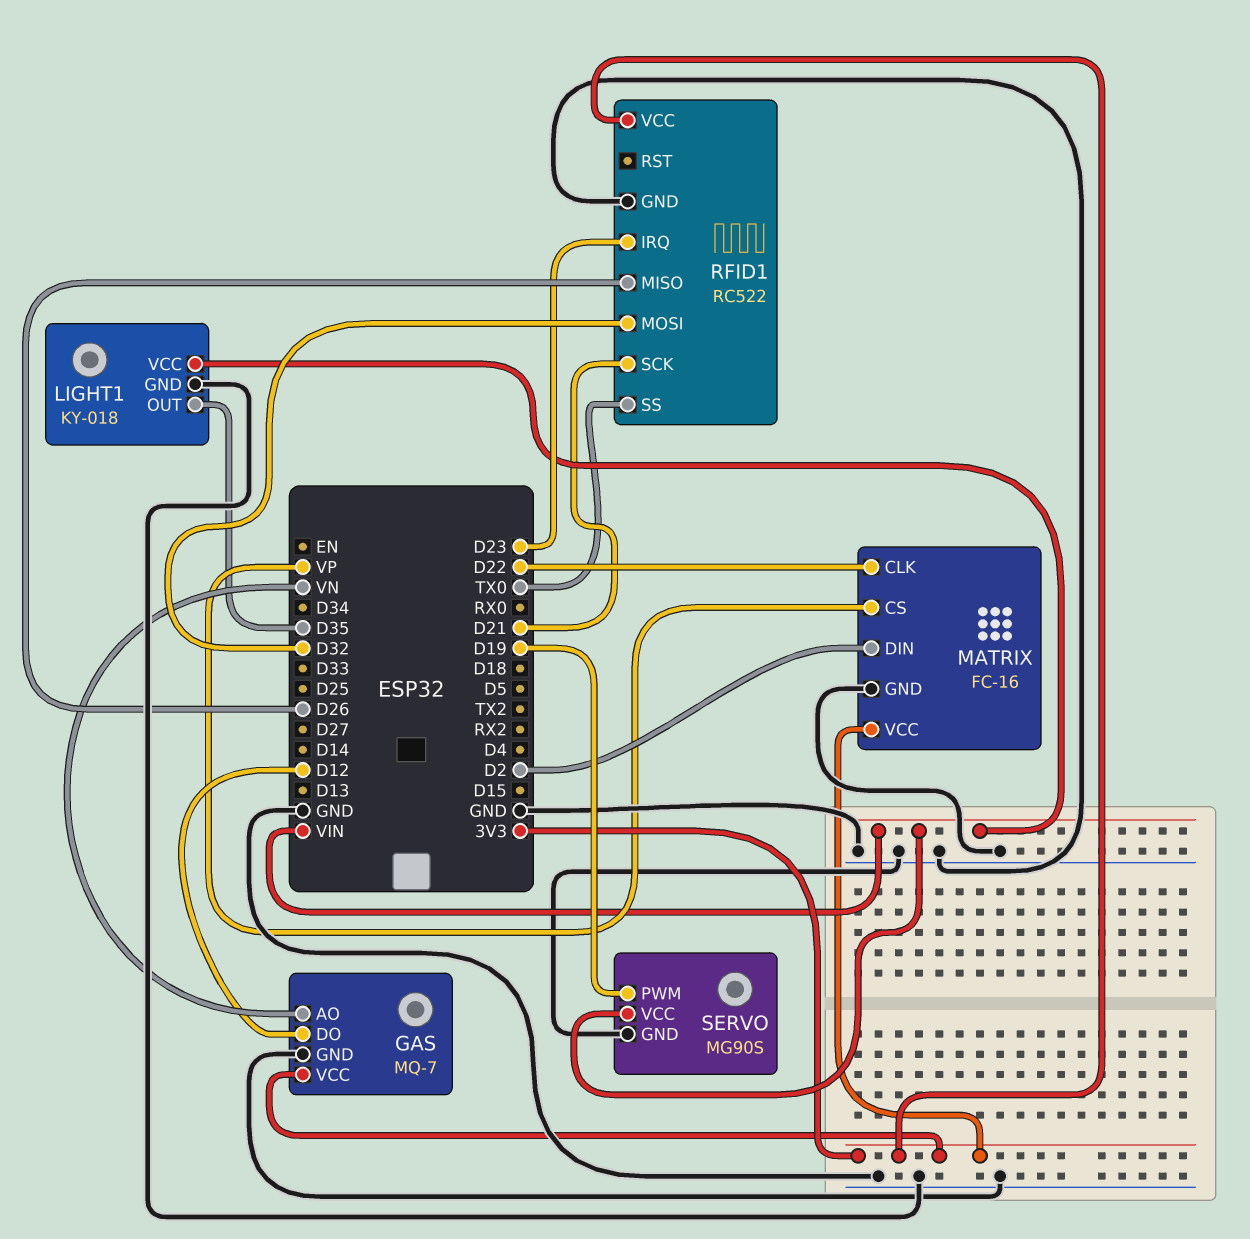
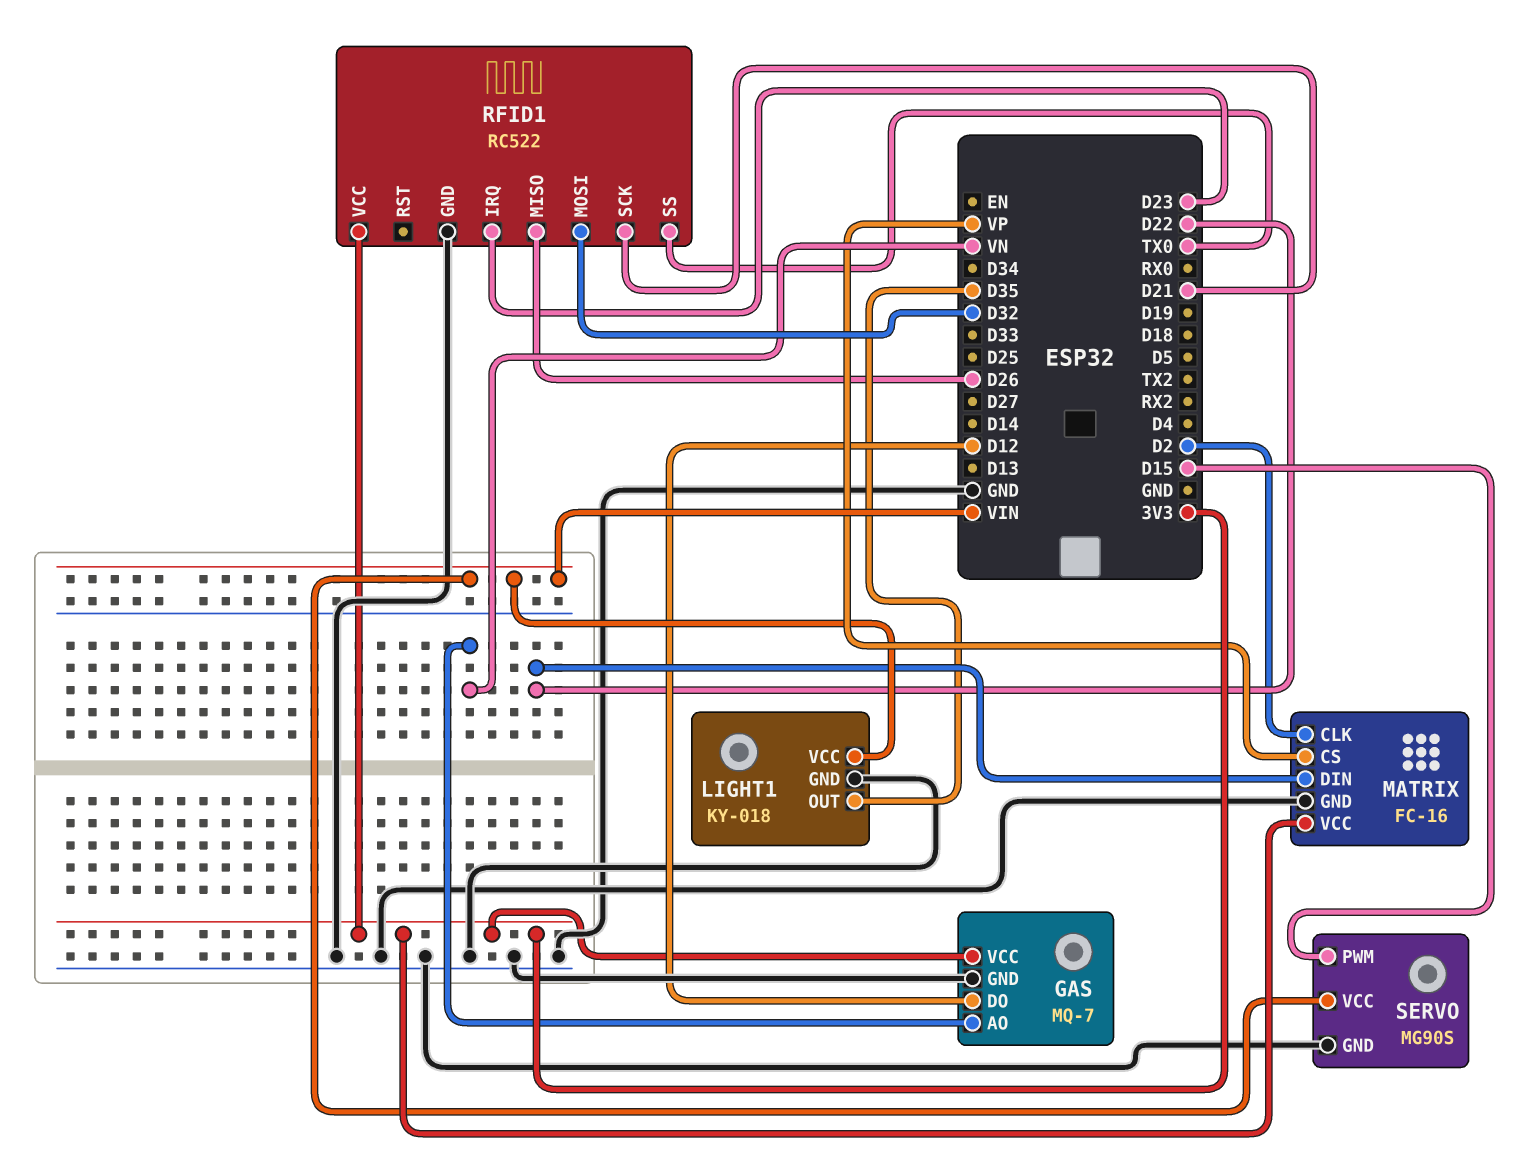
MATRIX pin CLK: D22 -> D2
MATRIX pin DIN: D2 -> D22
SERVO pin PWM: D19 -> D15

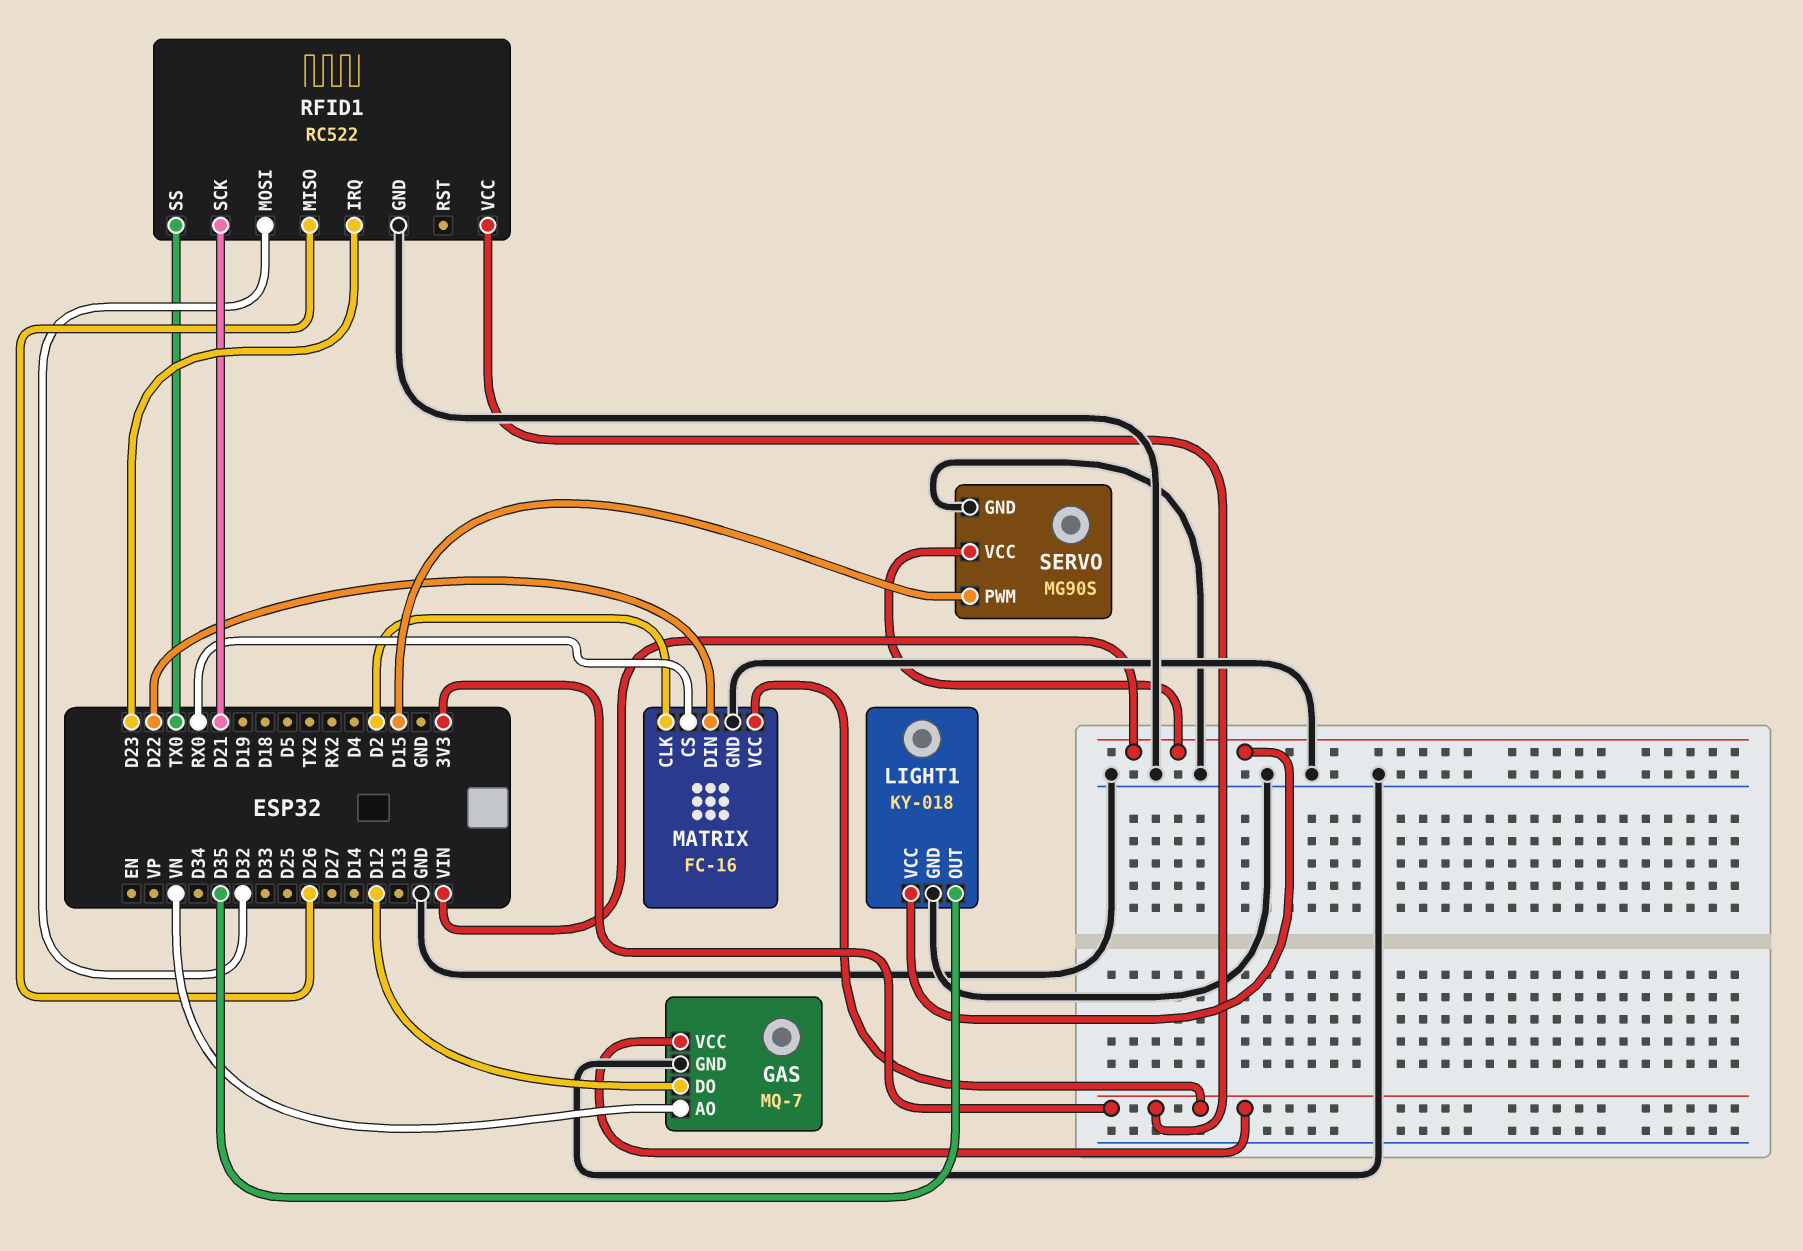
MATRIX pin CS: VP -> RX0

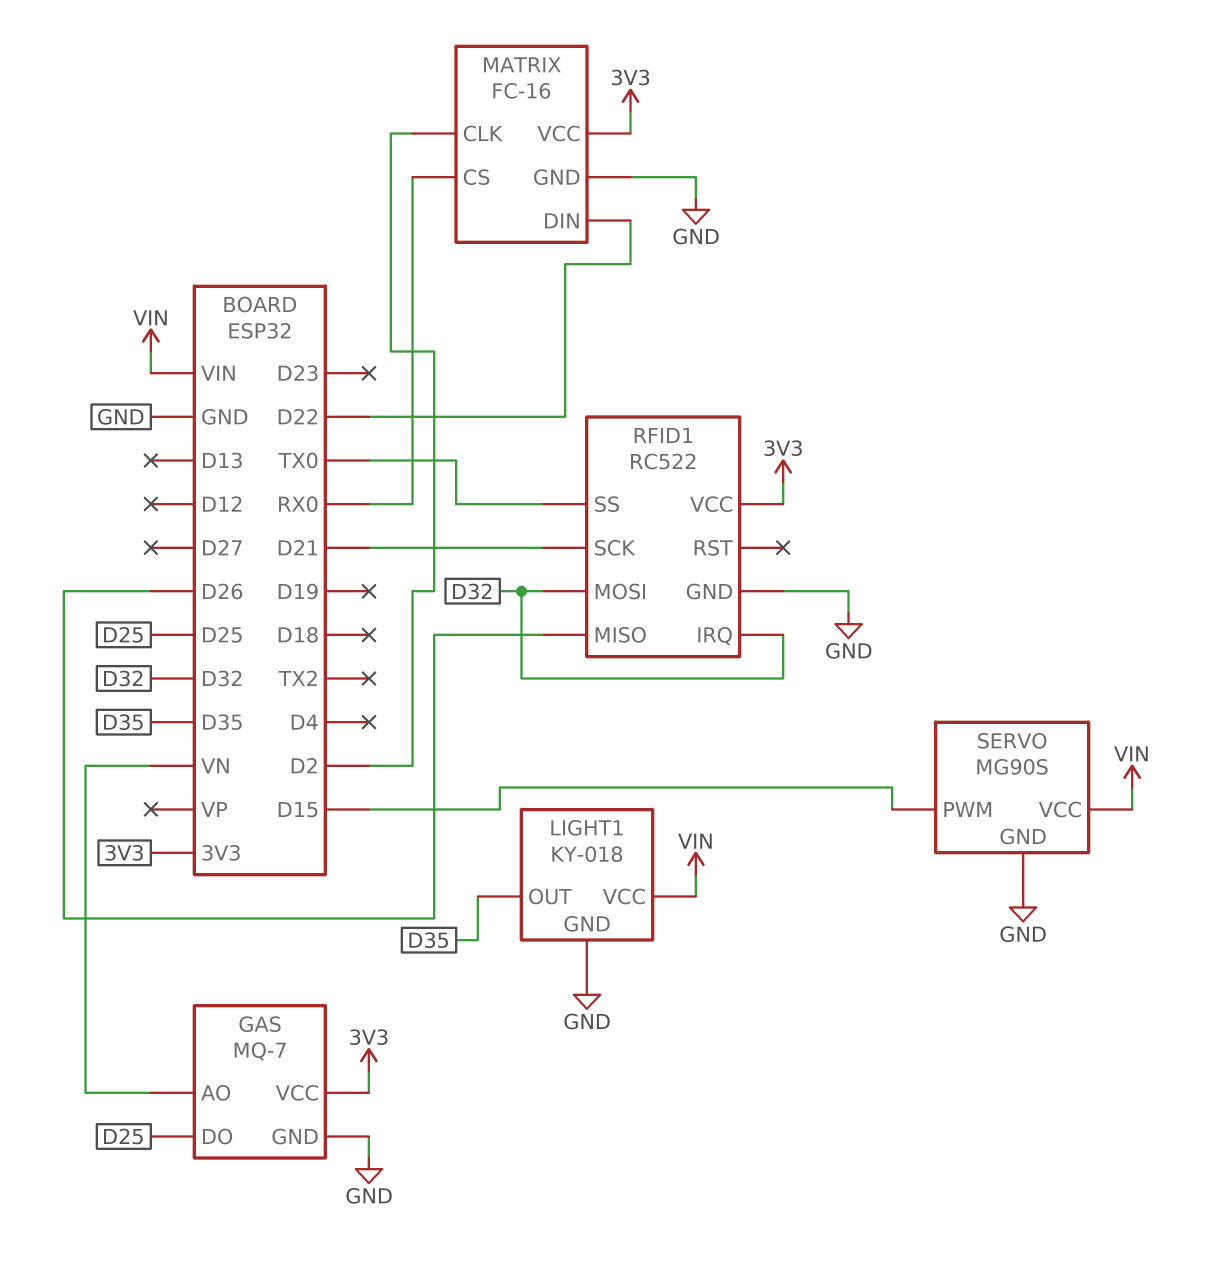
GAS pin DO: D12 -> D25
RFID1 pin IRQ: D23 -> D32

